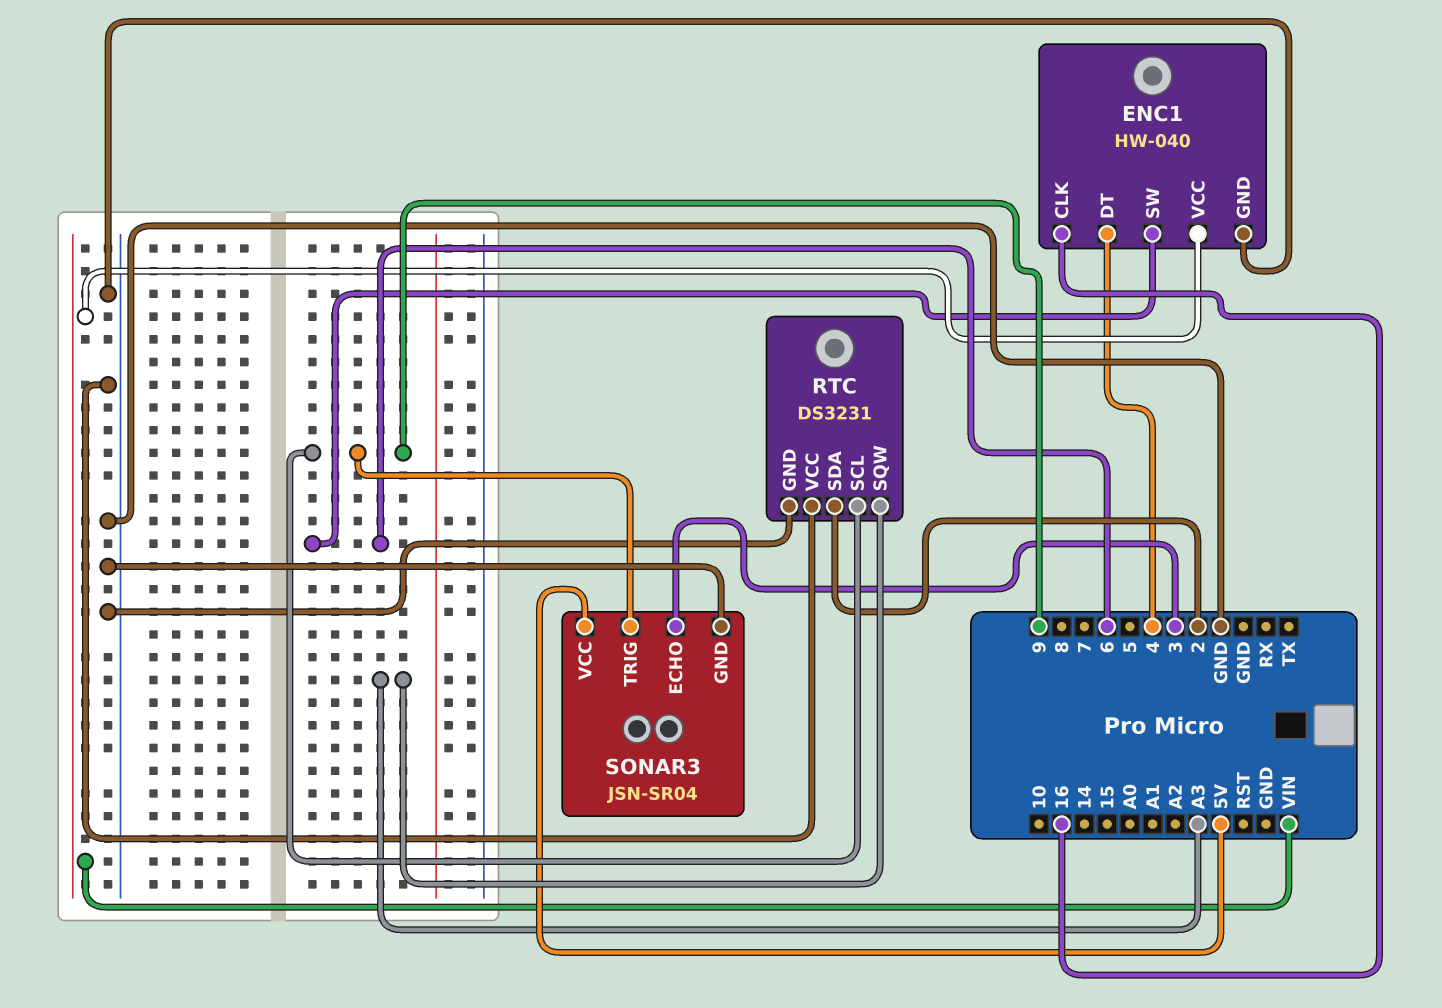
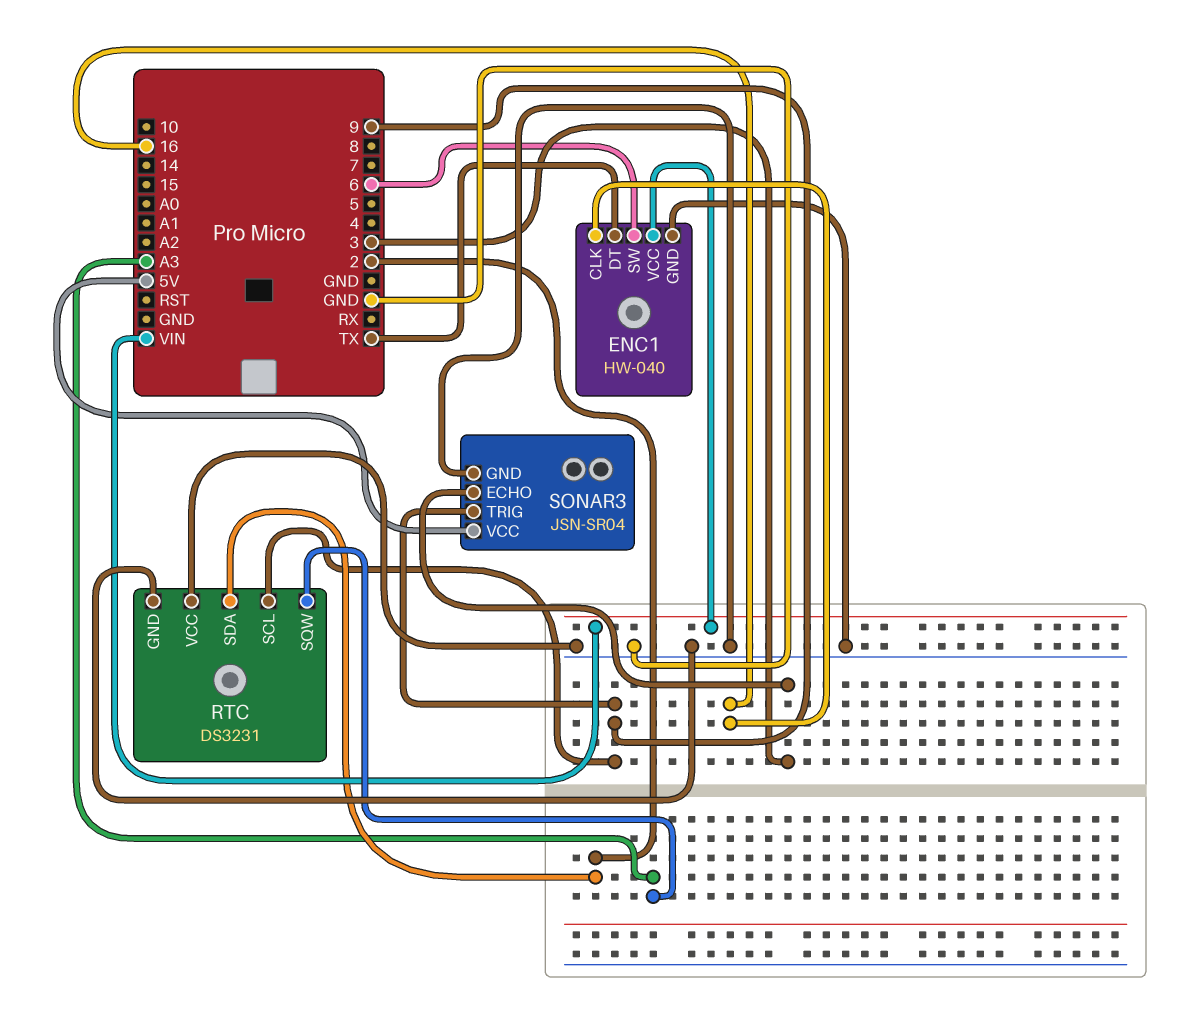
ENC1 pin DT: 4 -> TX

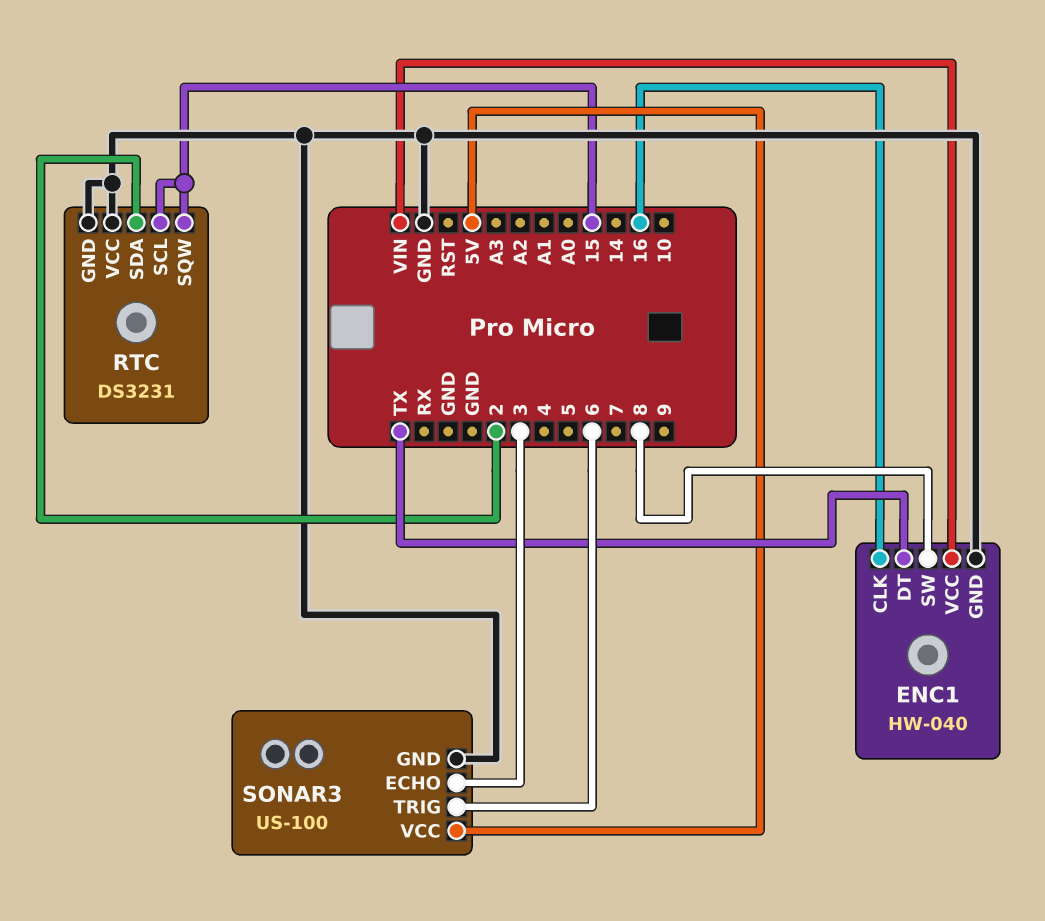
ENC1 pin SW: 6 -> 8
RTC pin SCL: 9 -> 15
RTC pin SQW: A3 -> 15
SONAR3: JSN-SR04 -> US-100
SONAR3 pin TRIG: 9 -> 6

